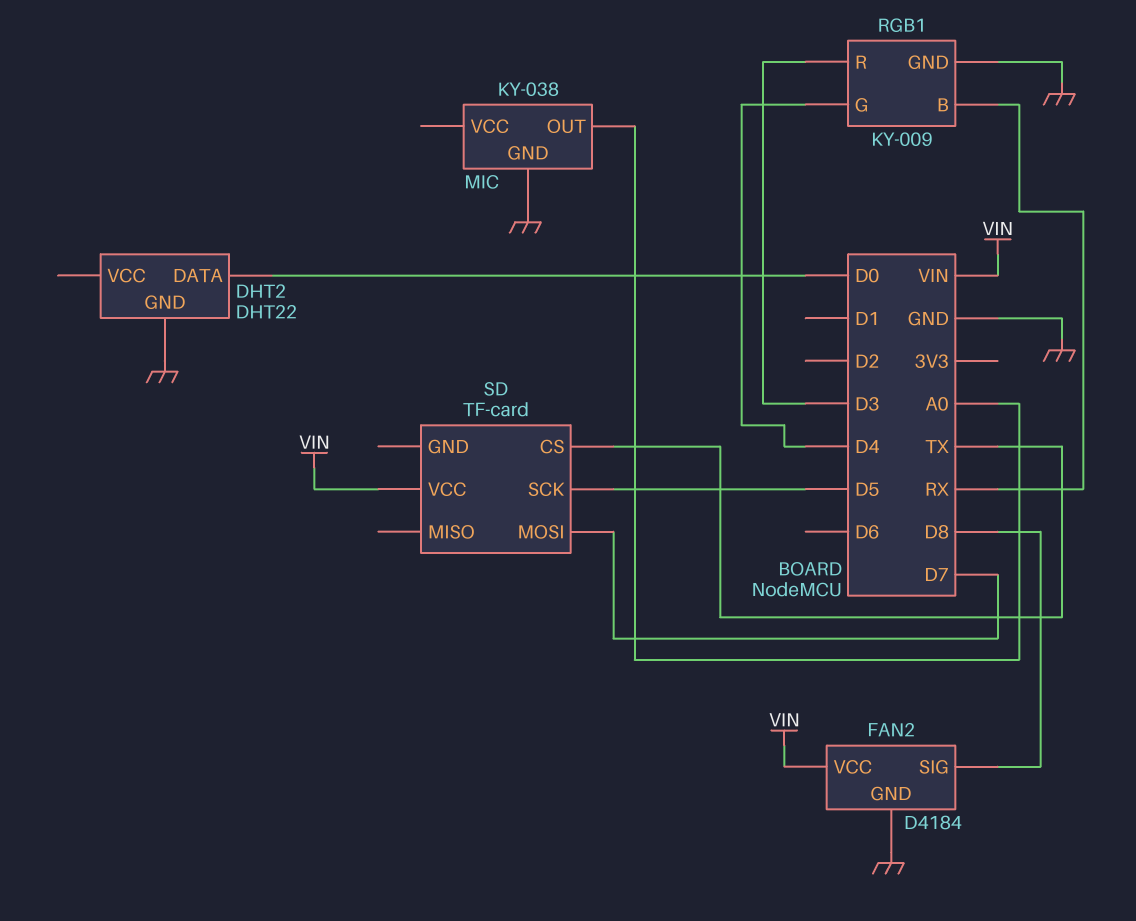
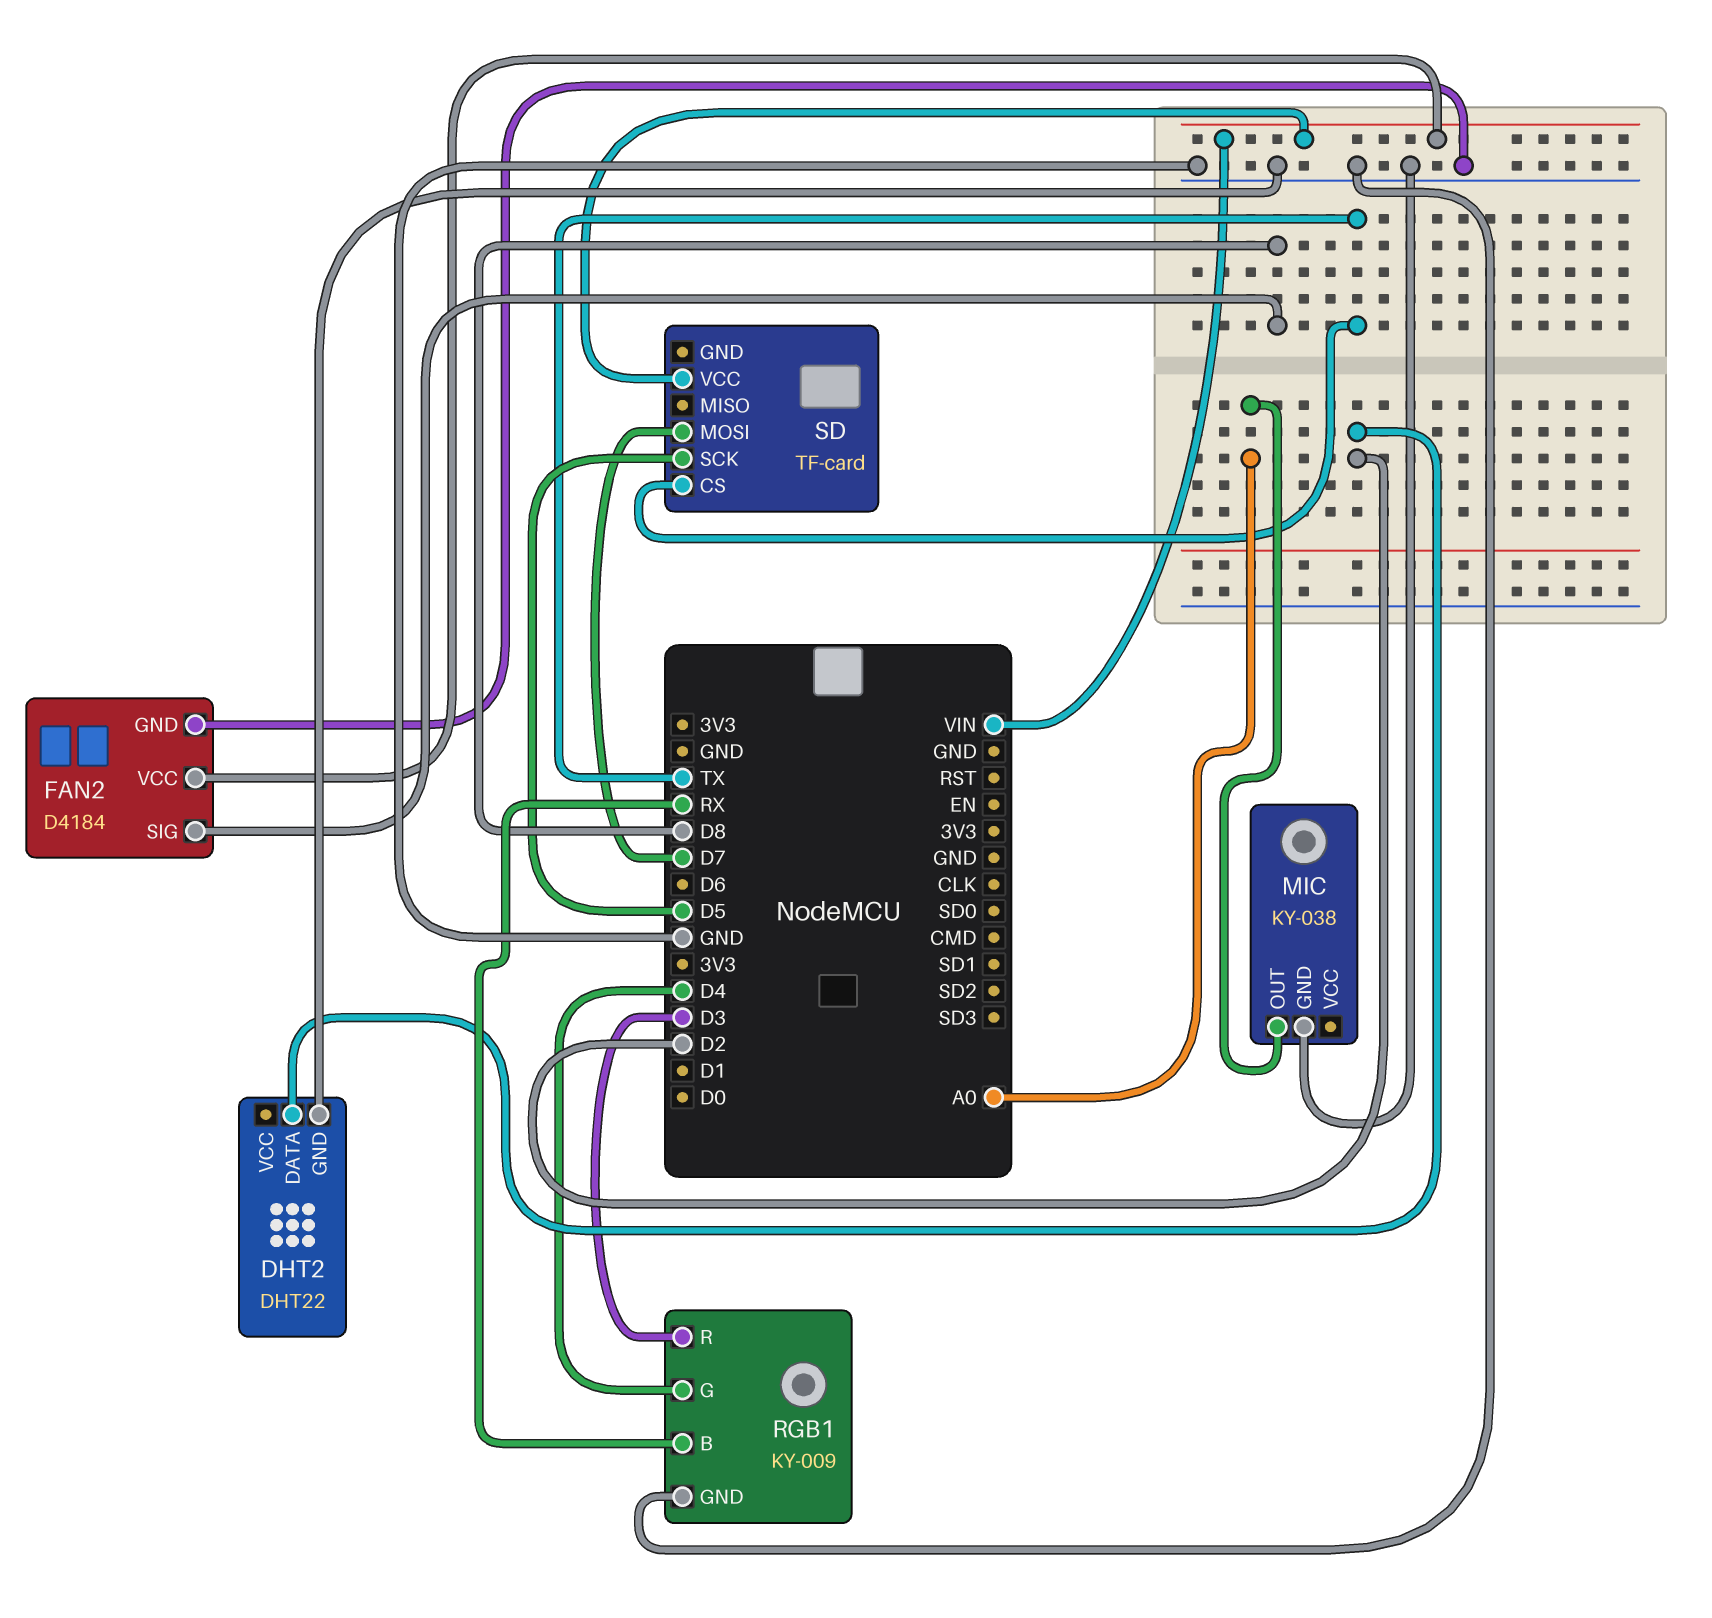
DHT2 pin DATA: D0 -> D2

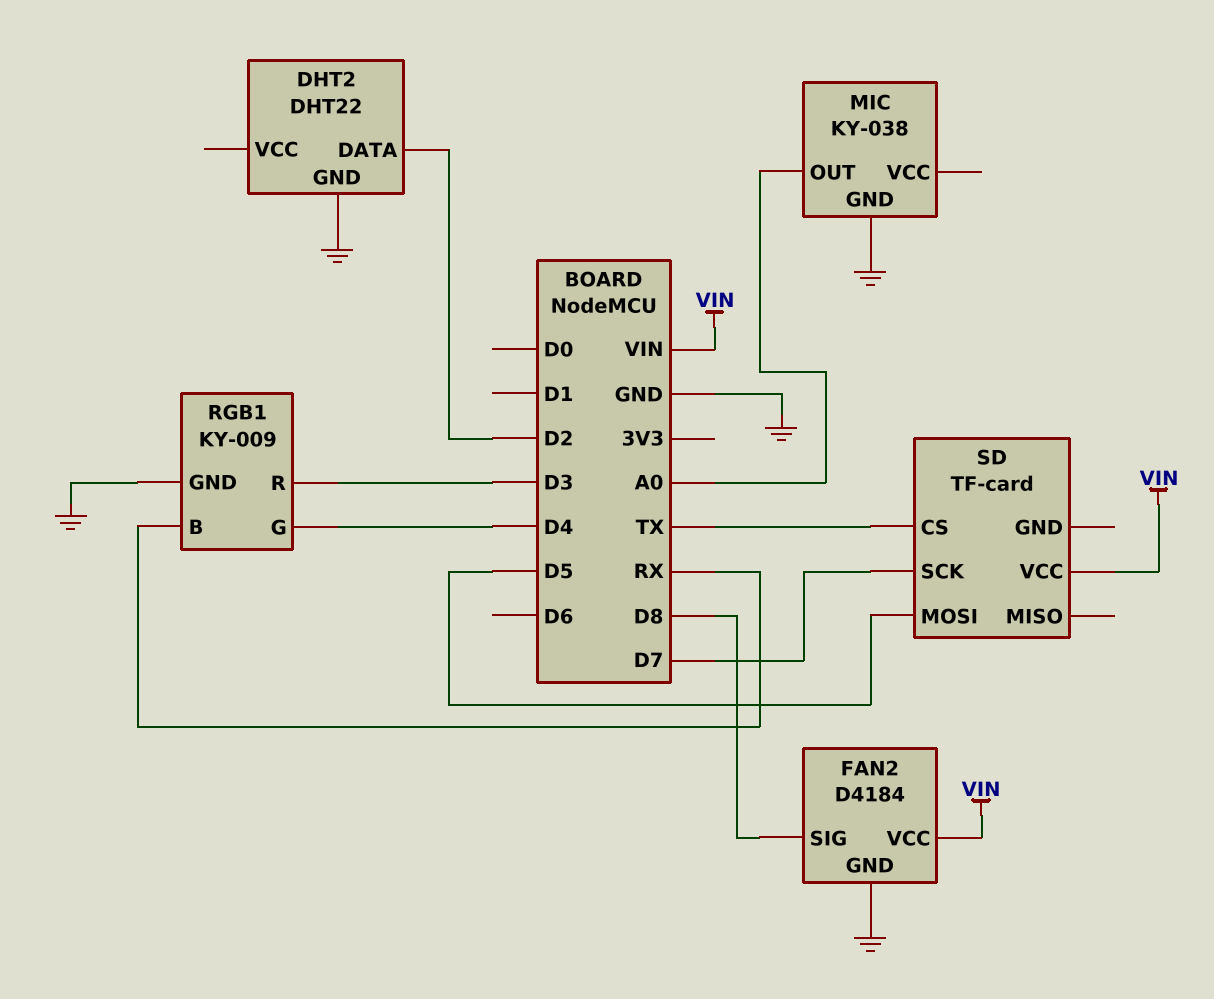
SD pin MOSI: D7 -> D5
SD pin SCK: D5 -> D7

